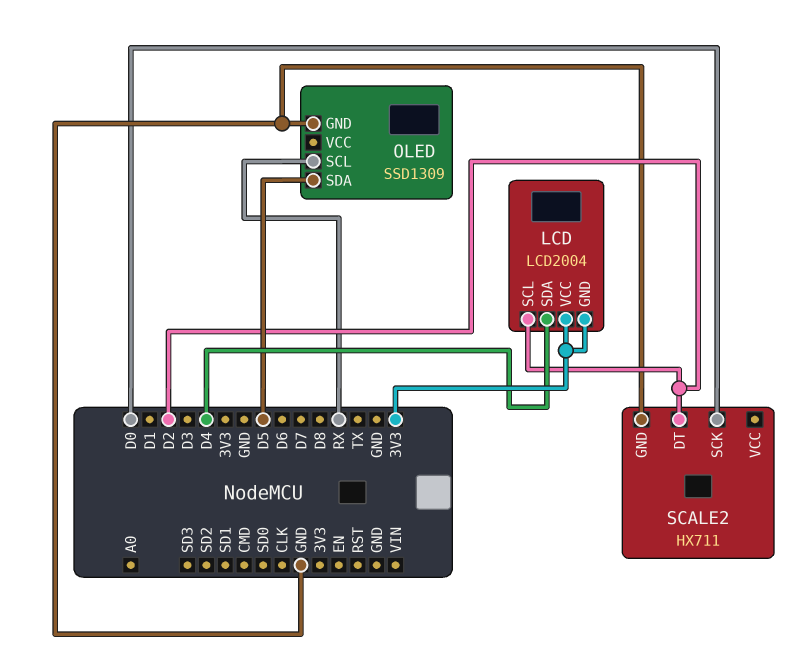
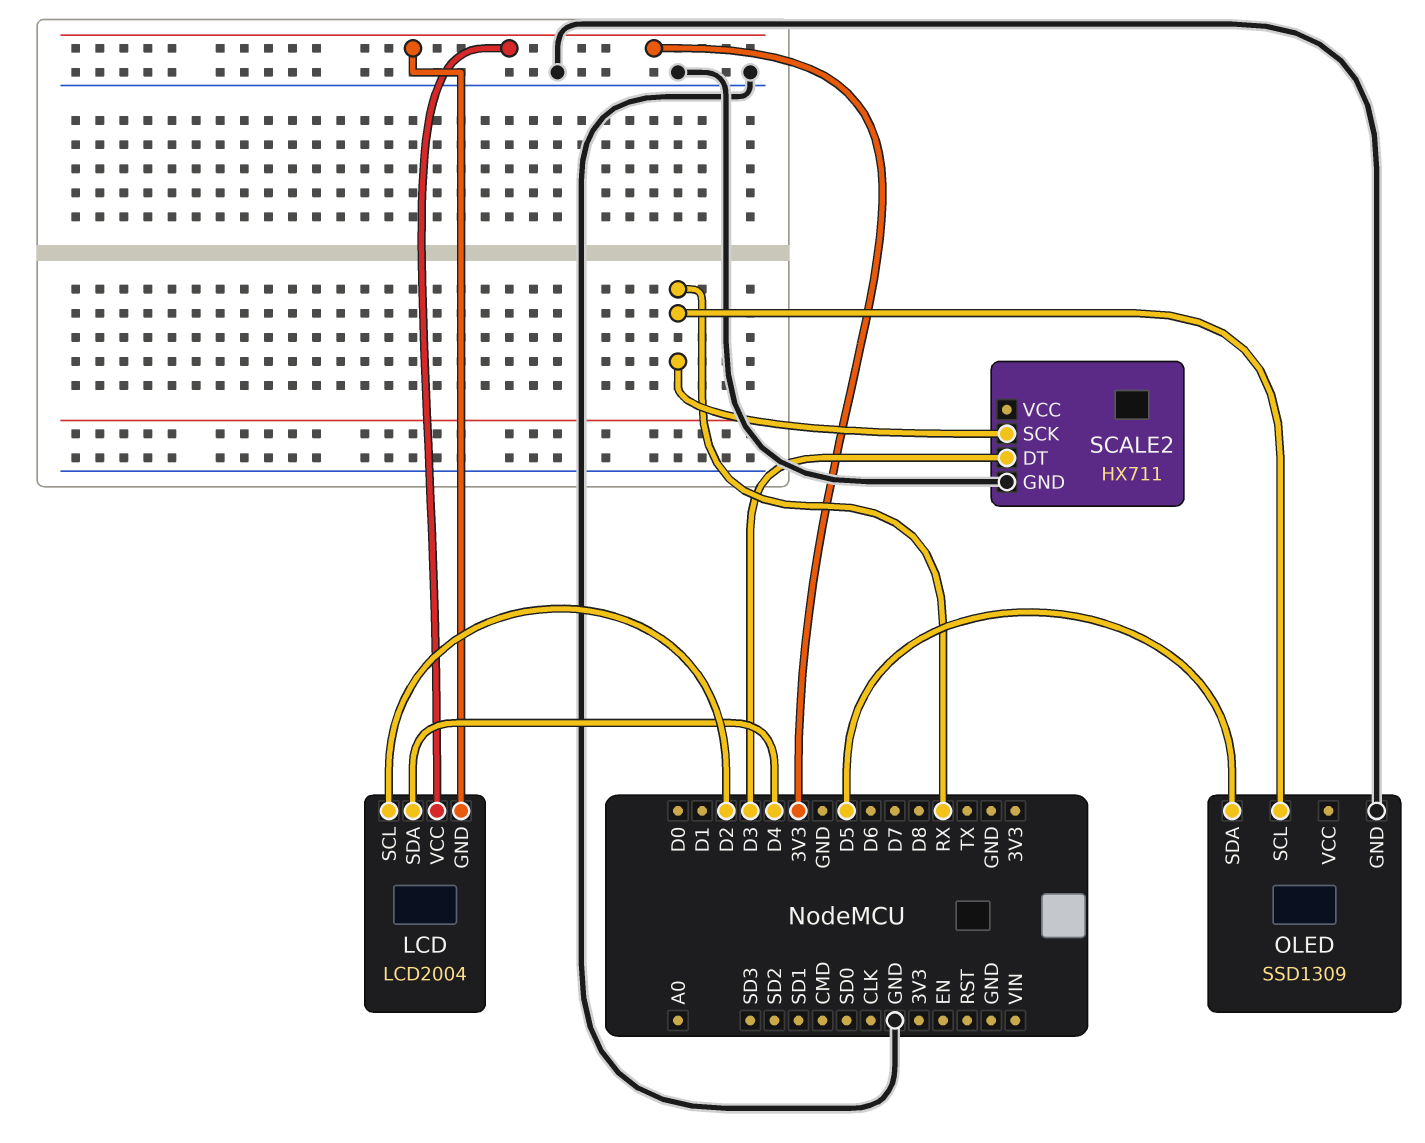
SCALE2 pin DT: D2 -> D3
SCALE2 pin SCK: D0 -> RX

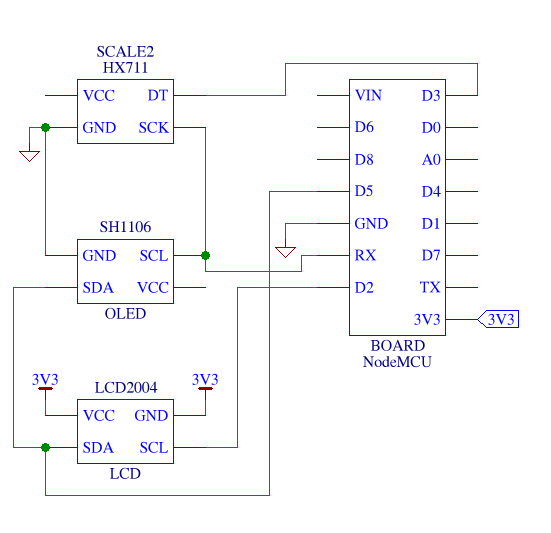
LCD pin SDA: D4 -> D5
OLED: SSD1309 -> SH1106

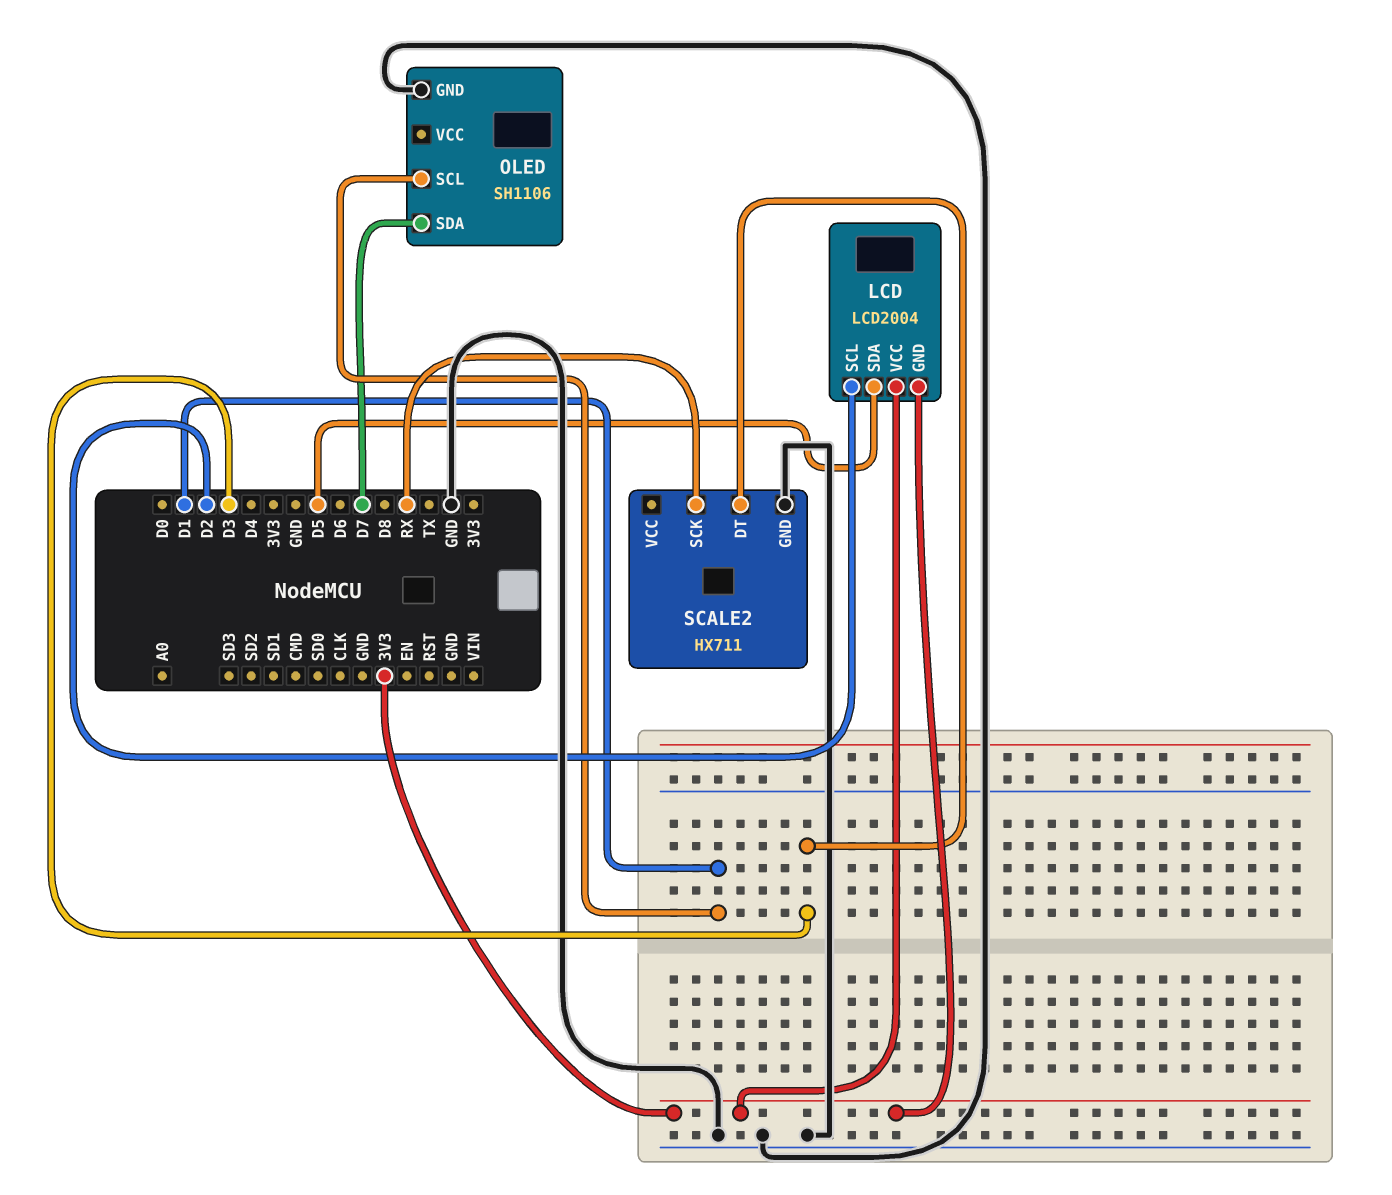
OLED pin SCL: RX -> D1
OLED pin SDA: D5 -> D7

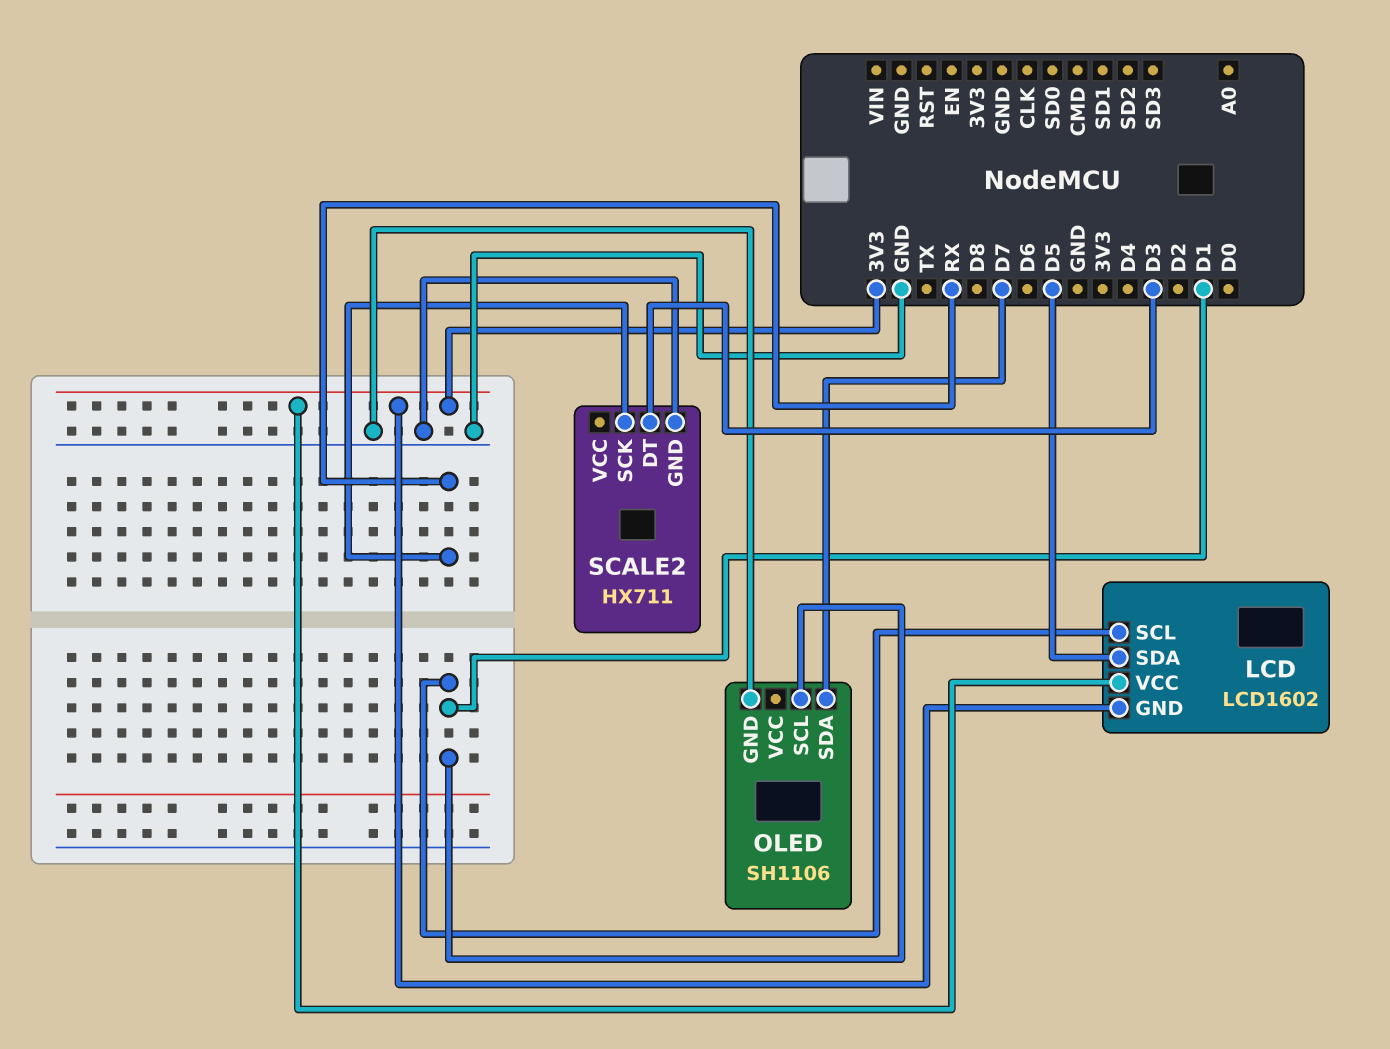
LCD: LCD2004 -> LCD1602
LCD pin SCL: D2 -> D1

